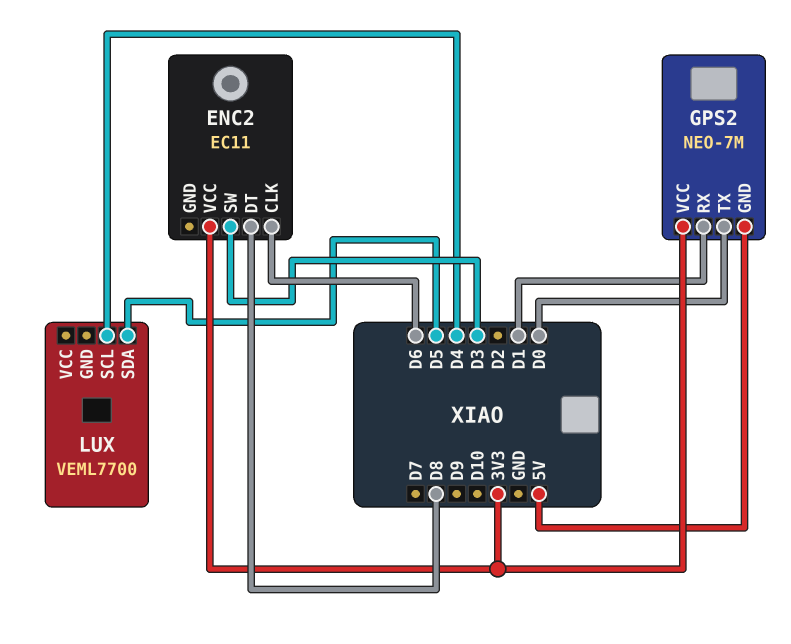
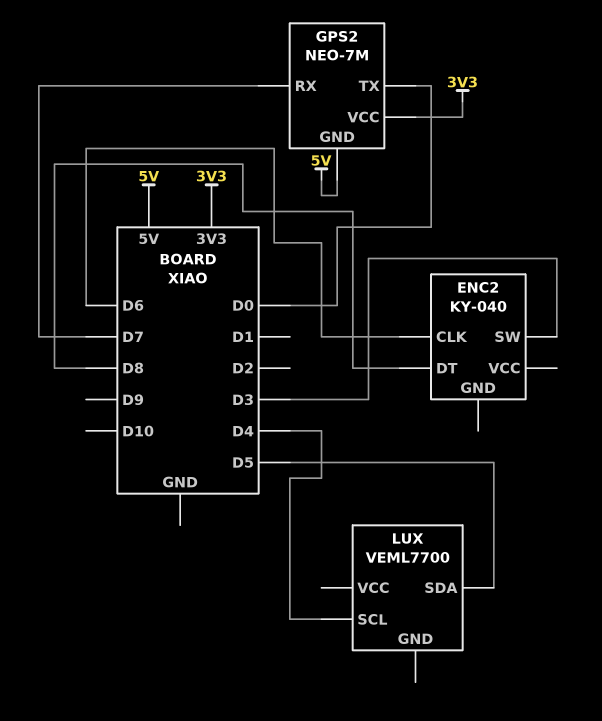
ENC2: EC11 -> KY-040
ENC2 pin VCC: 3V3 -> none
GPS2 pin RX: D1 -> D7

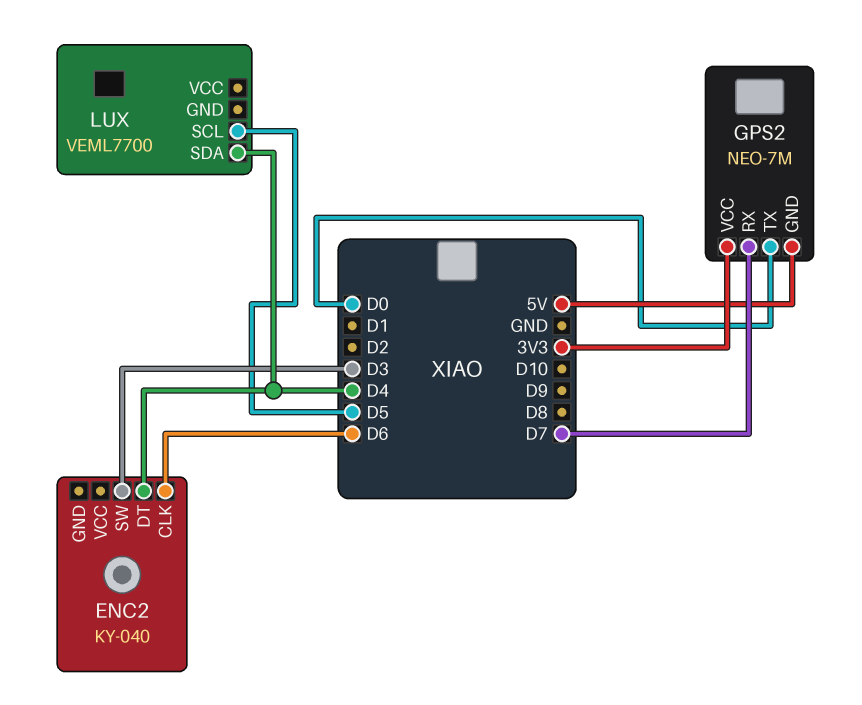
ENC2 pin DT: D8 -> D4
LUX pin SCL: D4 -> D5
LUX pin SDA: D5 -> D4

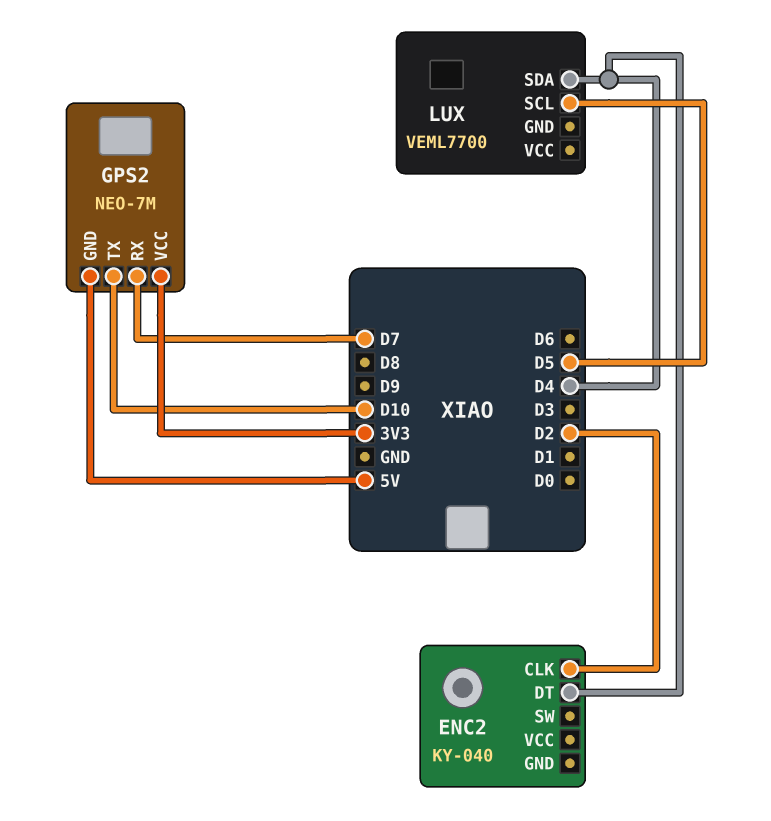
ENC2 pin CLK: D6 -> D2
ENC2 pin SW: D3 -> none
GPS2 pin TX: D0 -> D10

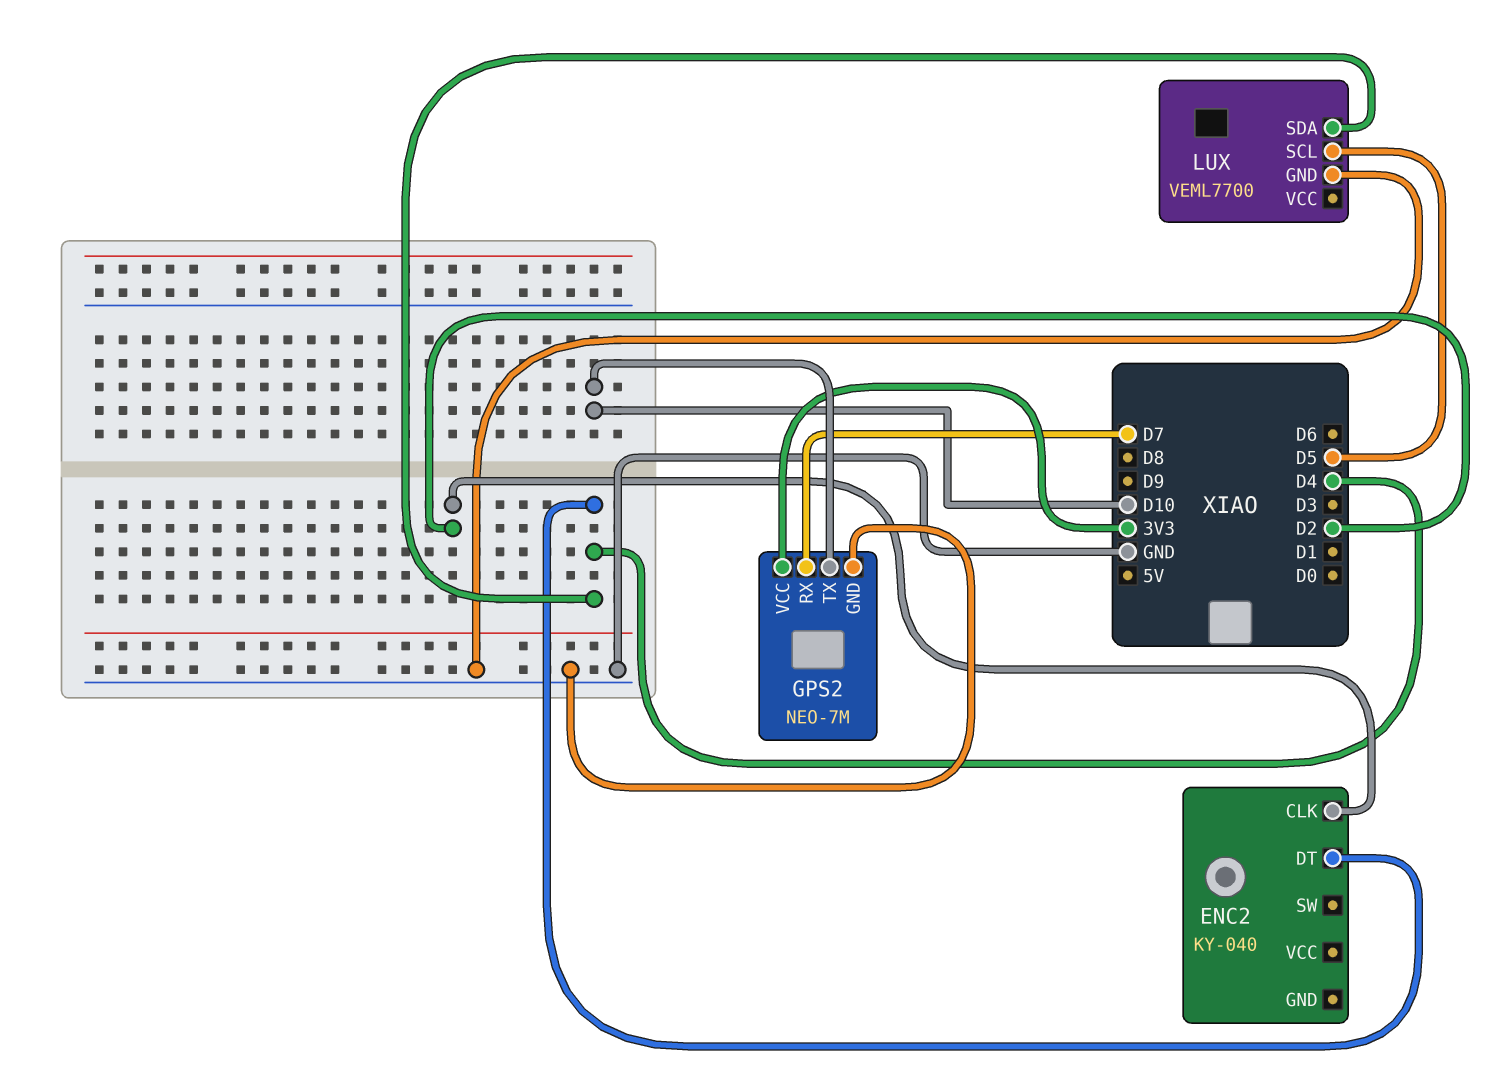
GPS2 pin GND: 5V -> GND
LUX pin GND: none -> GND

